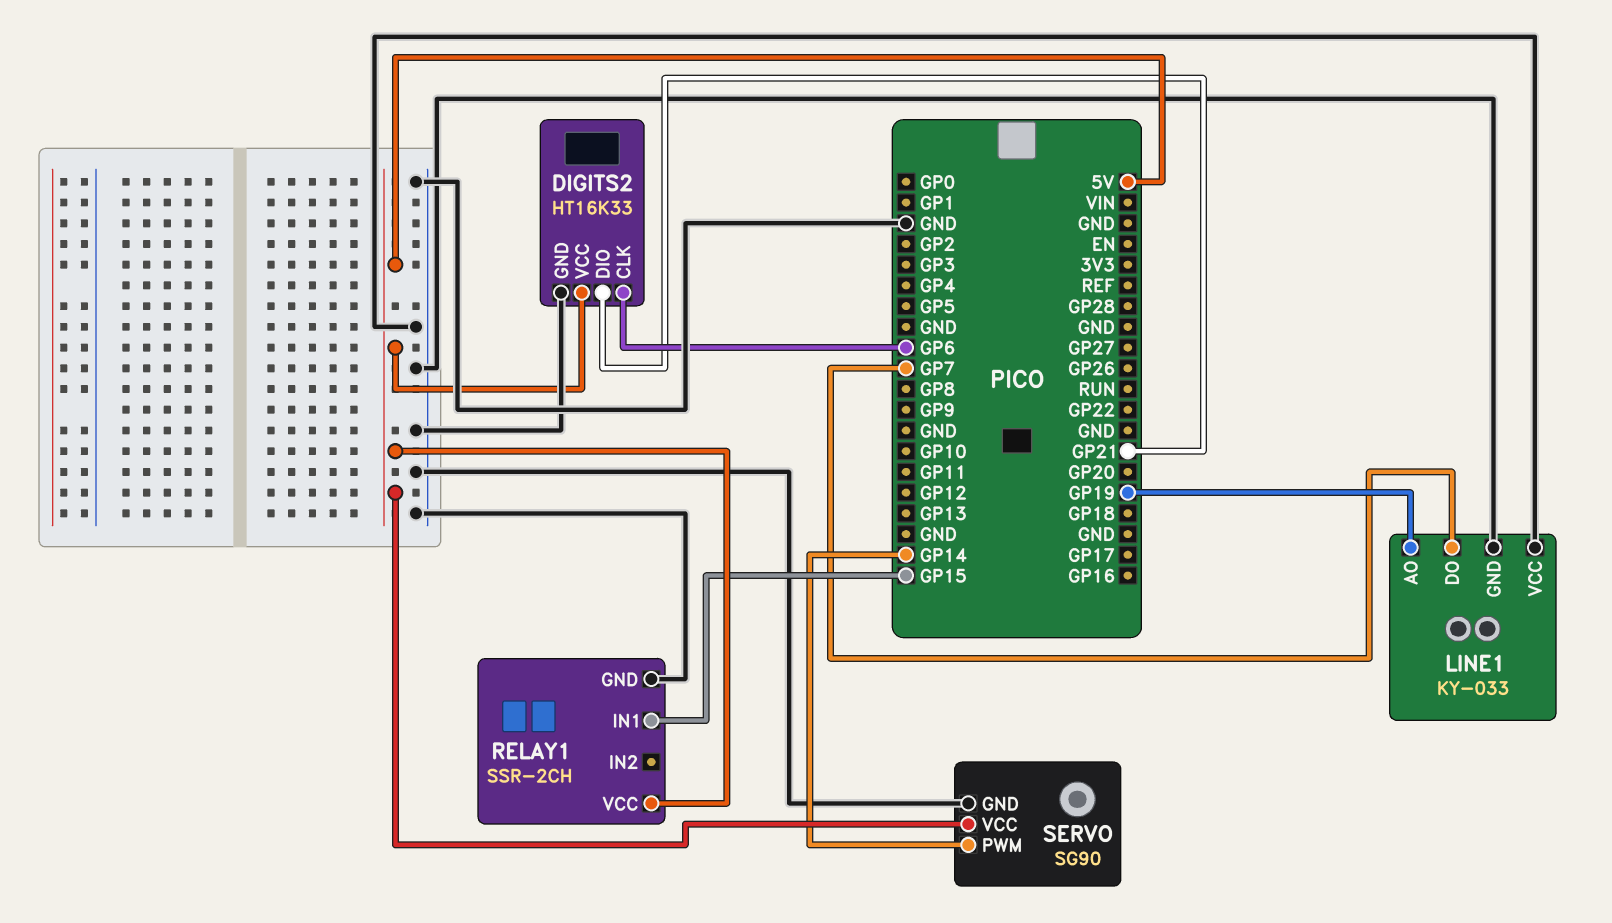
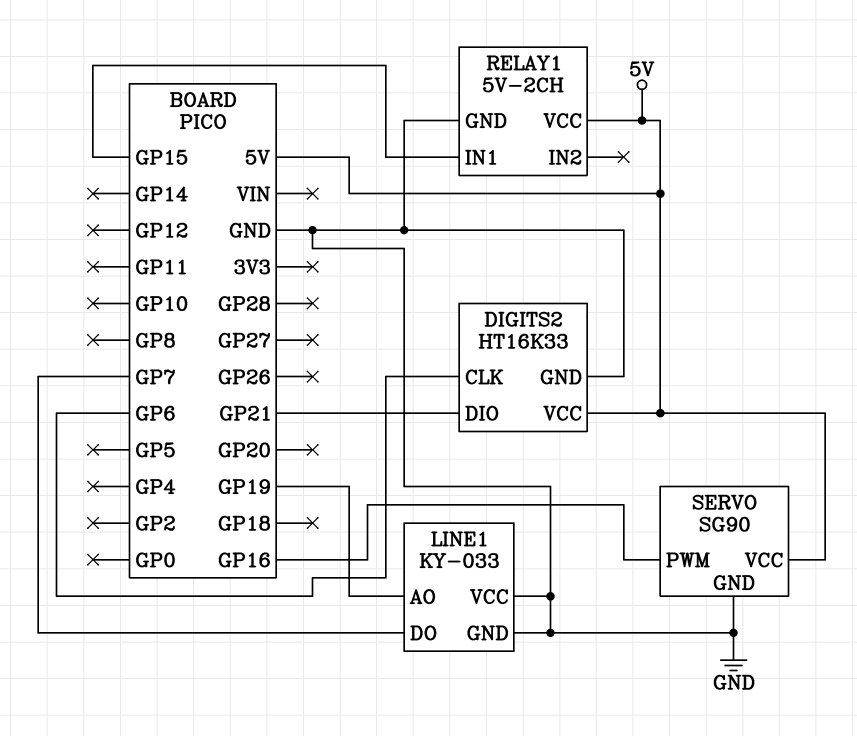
RELAY1: SSR-2CH -> 5V-2CH
SERVO pin PWM: GP14 -> GP16

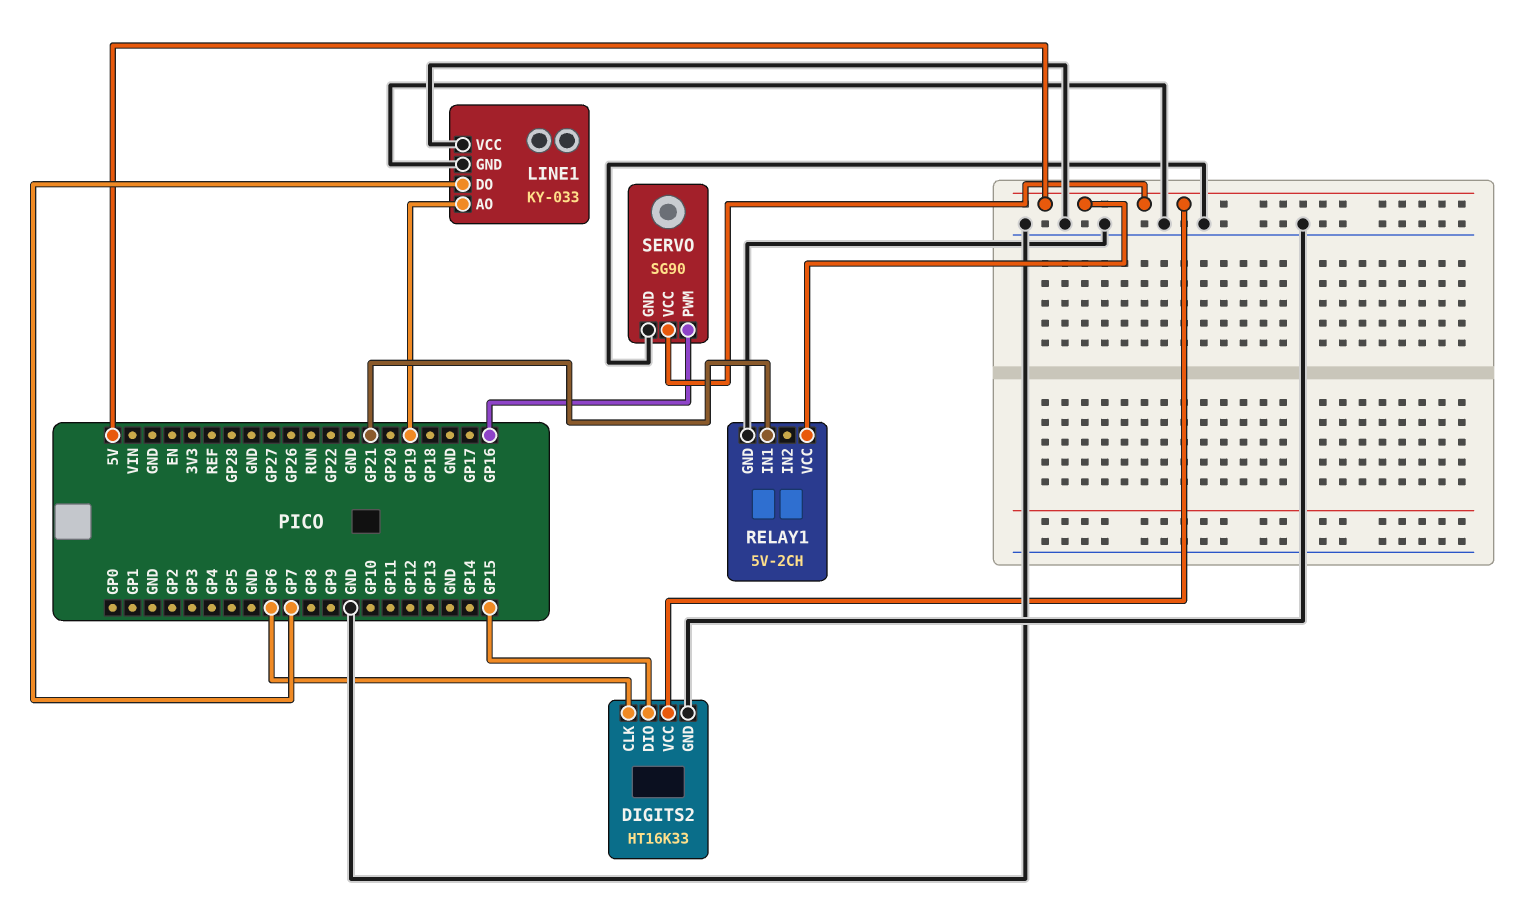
DIGITS2 pin DIO: GP21 -> GP15
RELAY1 pin IN1: GP15 -> GP21

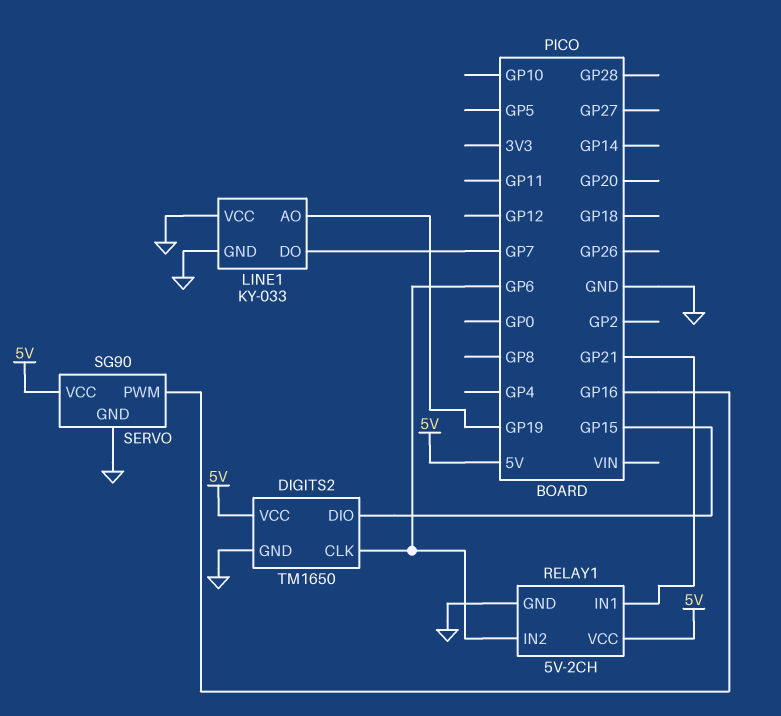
DIGITS2: HT16K33 -> TM1650
RELAY1 pin IN2: none -> GP6

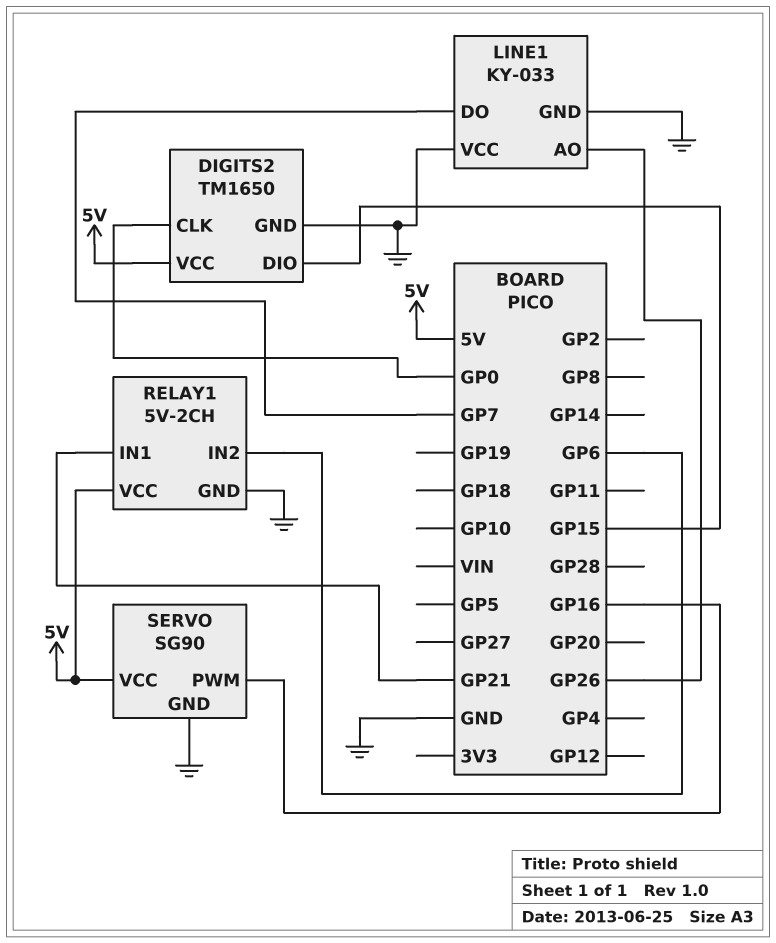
DIGITS2 pin CLK: GP6 -> GP0
LINE1 pin AO: GP19 -> GP26

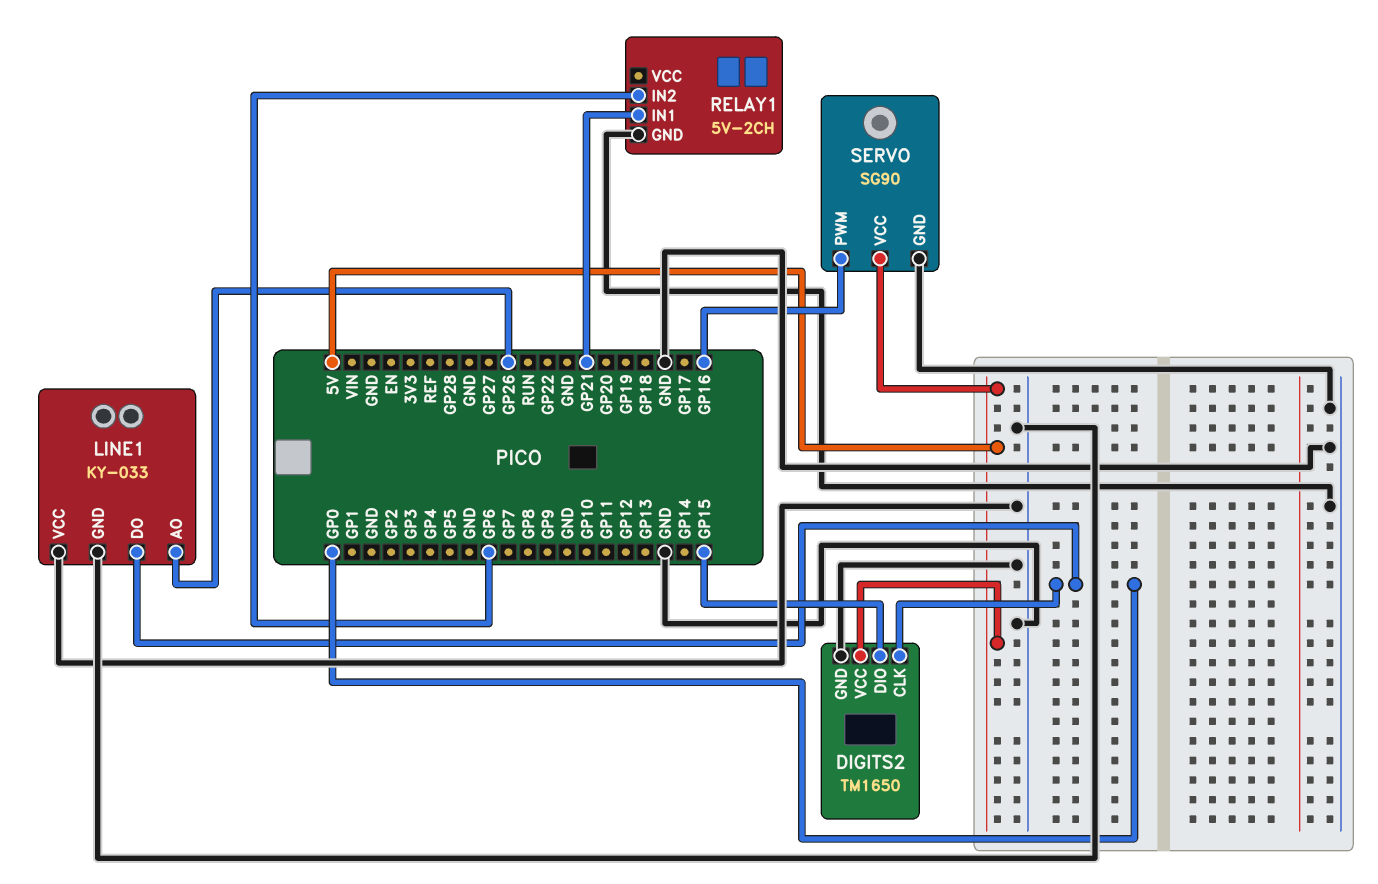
LINE1 pin DO: GP7 -> GP0
RELAY1 pin VCC: 5V -> none

